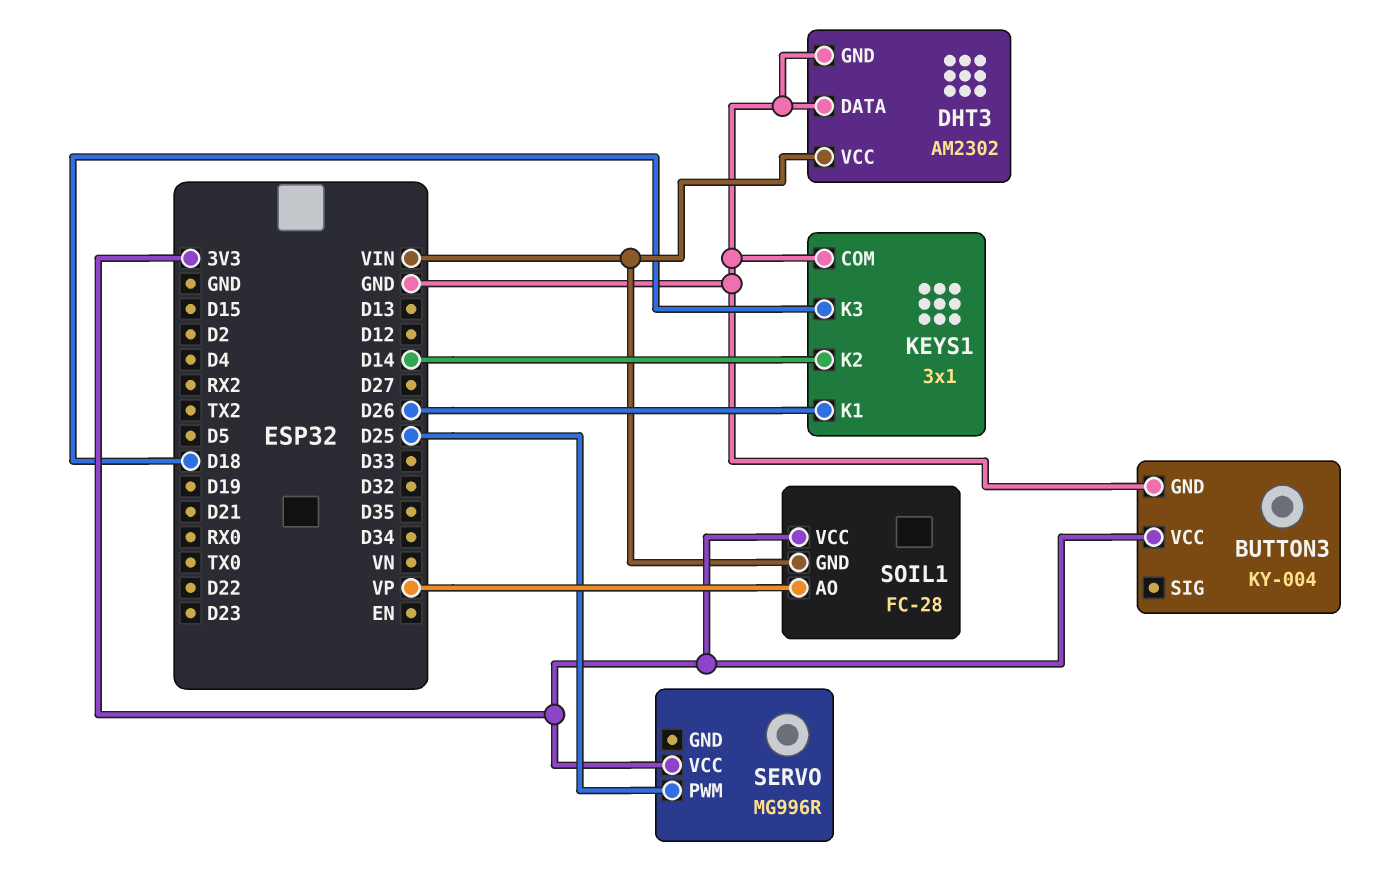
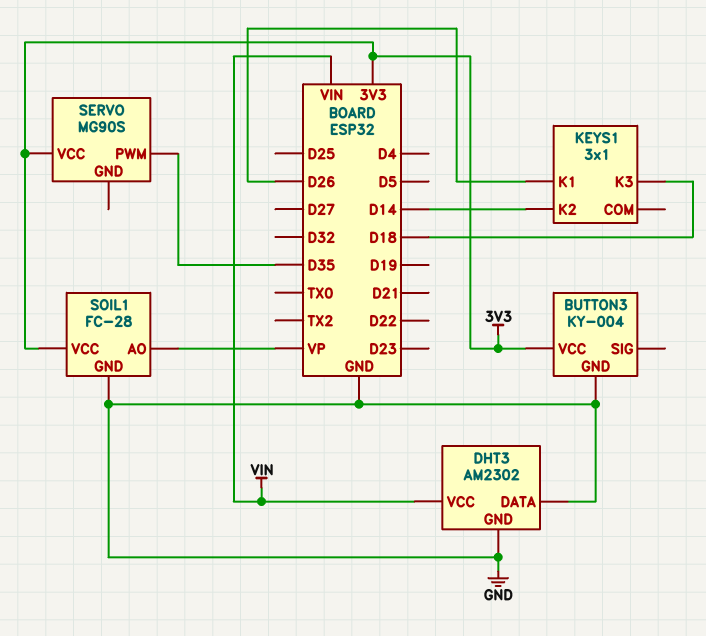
KEYS1 pin COM: GND -> none
SERVO: MG996R -> MG90S
SERVO pin PWM: D25 -> D35
SOIL1 pin GND: VIN -> GND

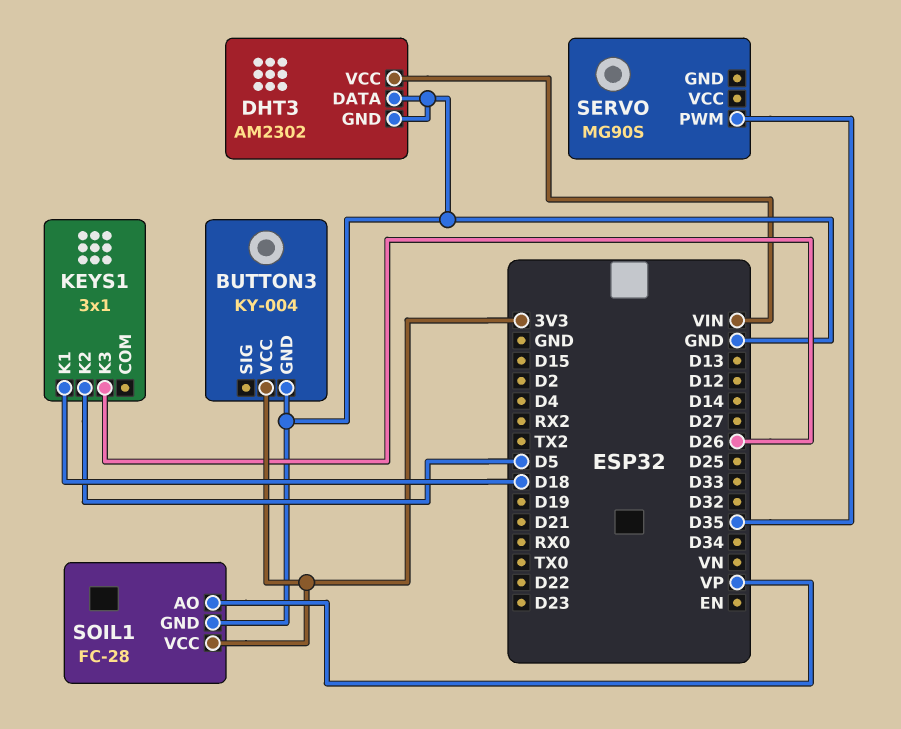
KEYS1 pin K1: D26 -> D18
KEYS1 pin K2: D14 -> D5
KEYS1 pin K3: D18 -> D26
SERVO pin VCC: 3V3 -> none

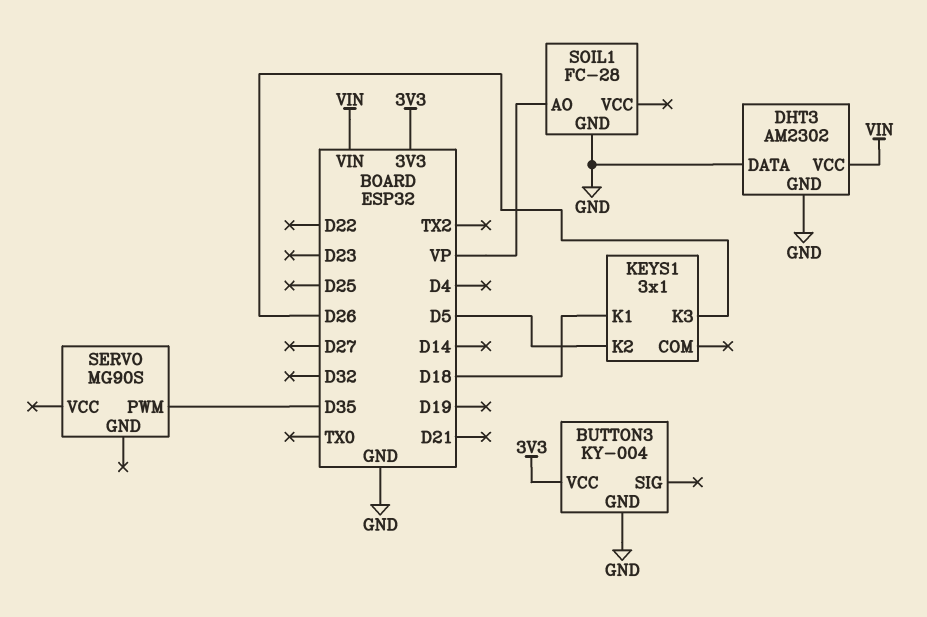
SOIL1 pin VCC: 3V3 -> none

